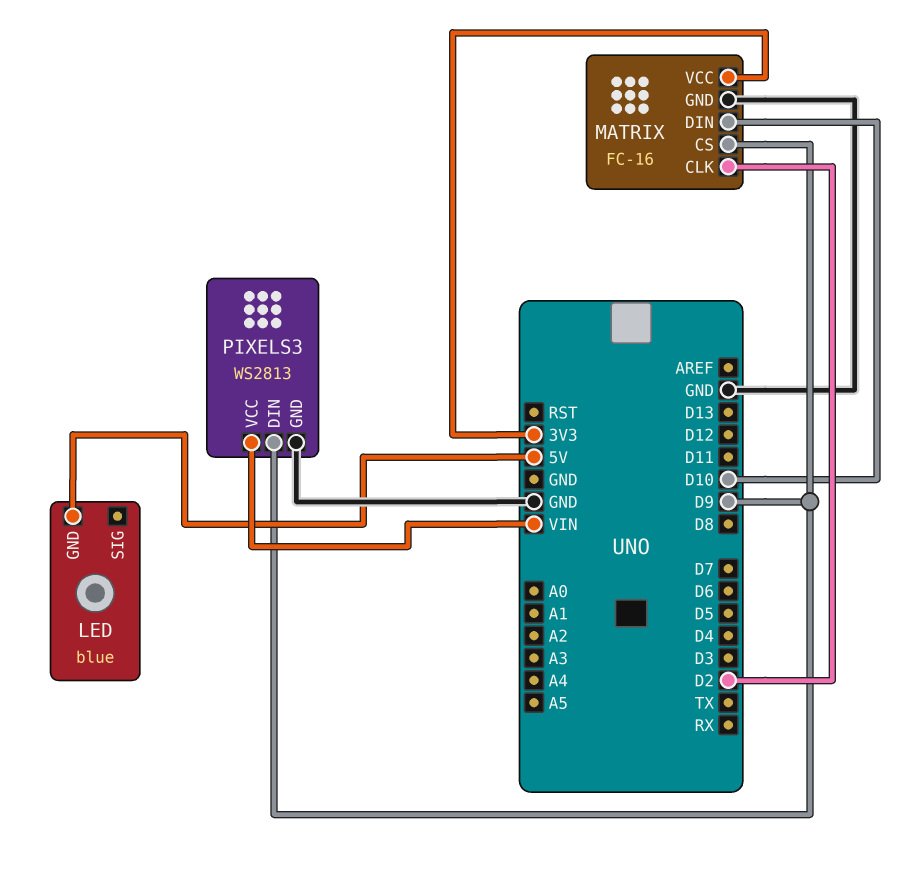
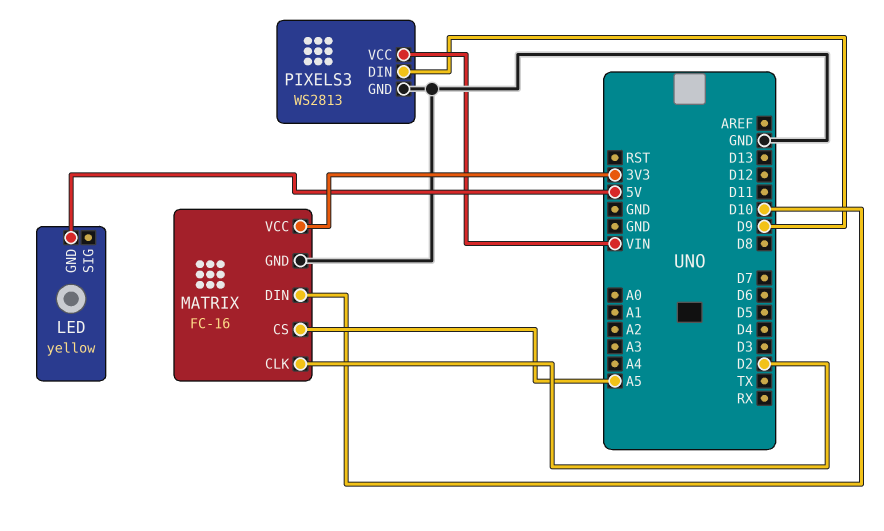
LED: blue -> yellow
MATRIX pin CS: D9 -> A5

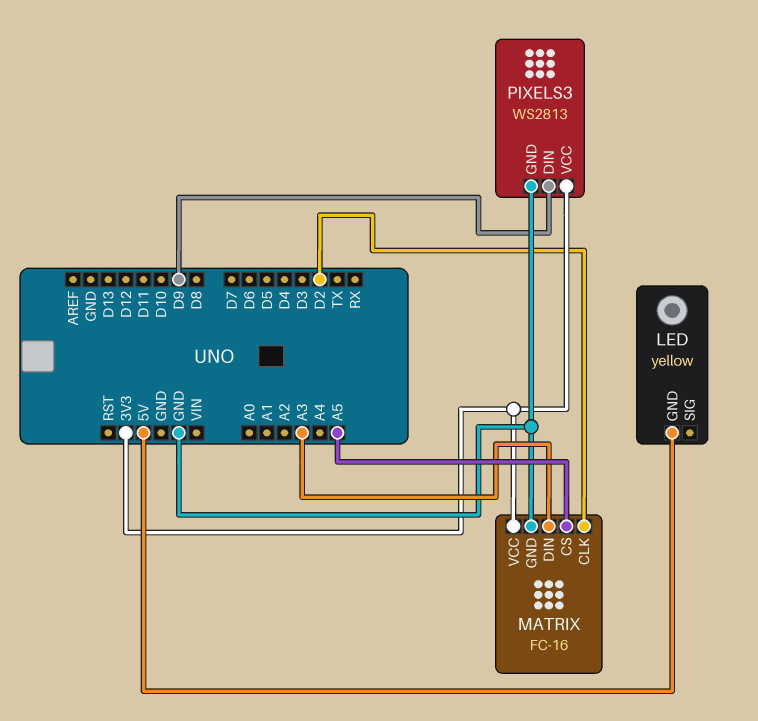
MATRIX pin DIN: D10 -> A3
PIXELS3 pin VCC: VIN -> 3V3

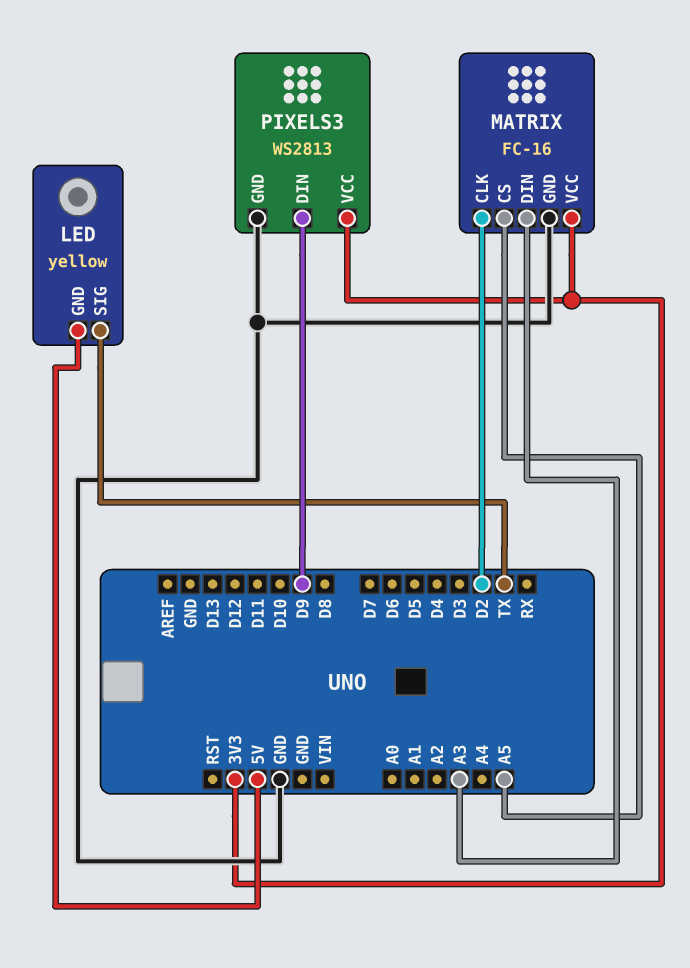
LED pin SIG: none -> TX

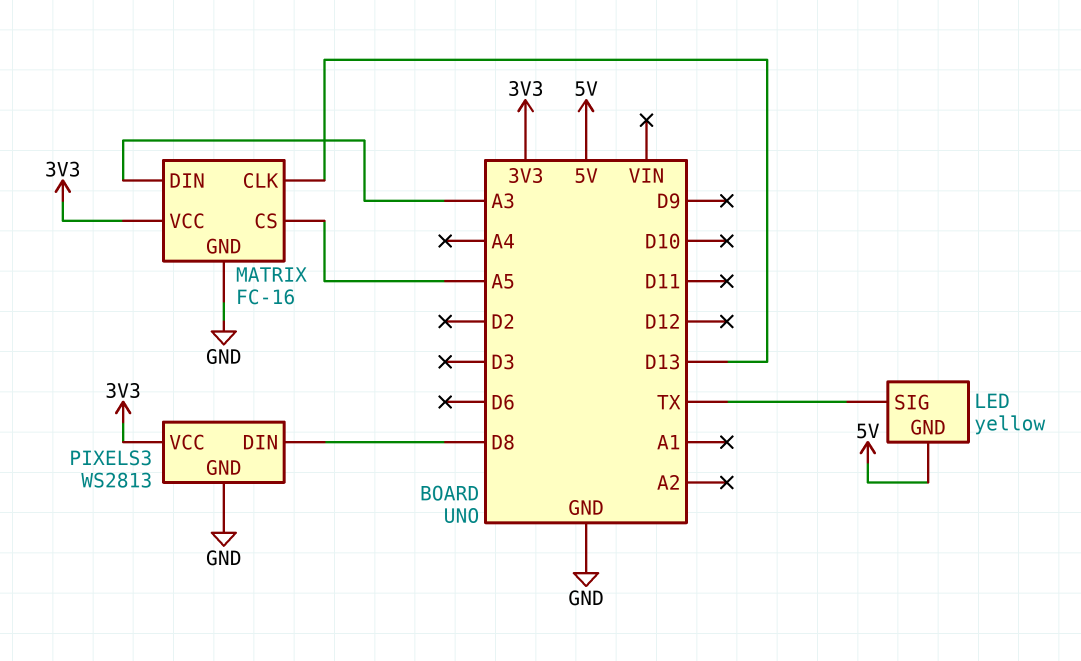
MATRIX pin CLK: D2 -> D13
PIXELS3 pin DIN: D9 -> D8

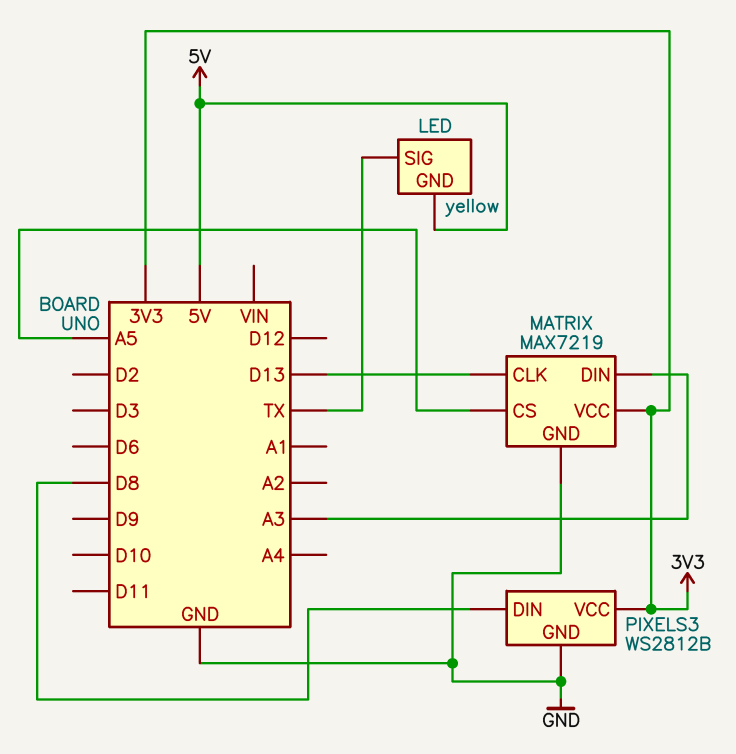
MATRIX: FC-16 -> MAX7219
PIXELS3: WS2813 -> WS2812B

